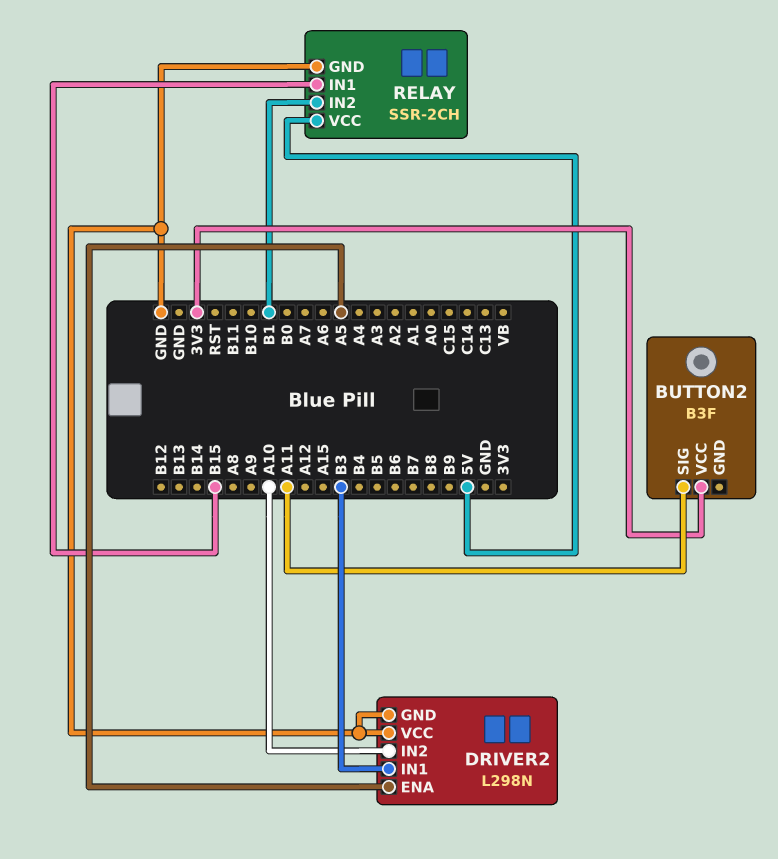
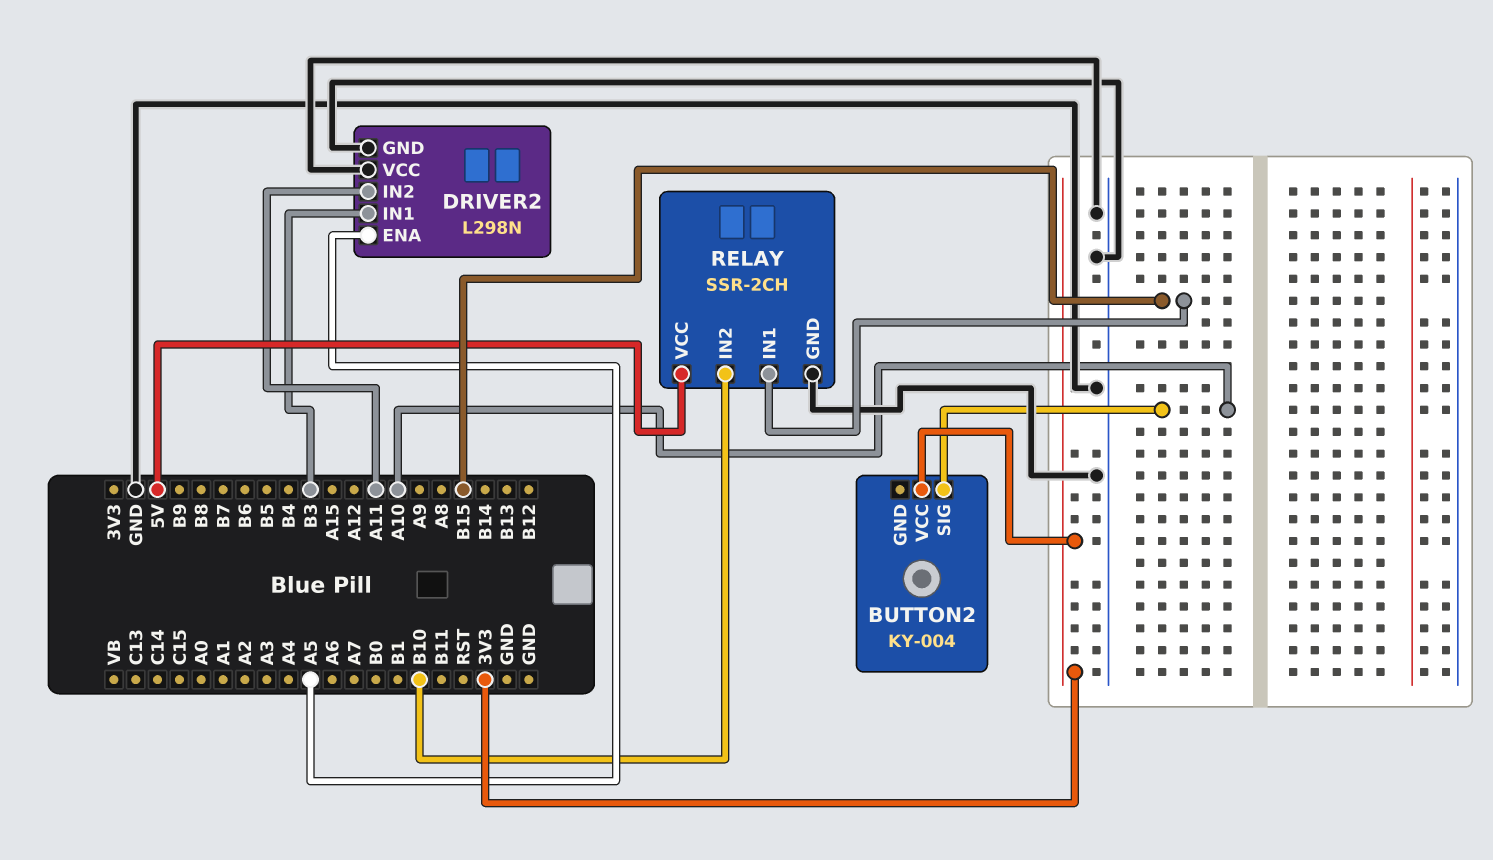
BUTTON2: B3F -> KY-004
BUTTON2 pin SIG: A11 -> A10
DRIVER2 pin IN2: A10 -> A11
RELAY pin IN2: B1 -> B10

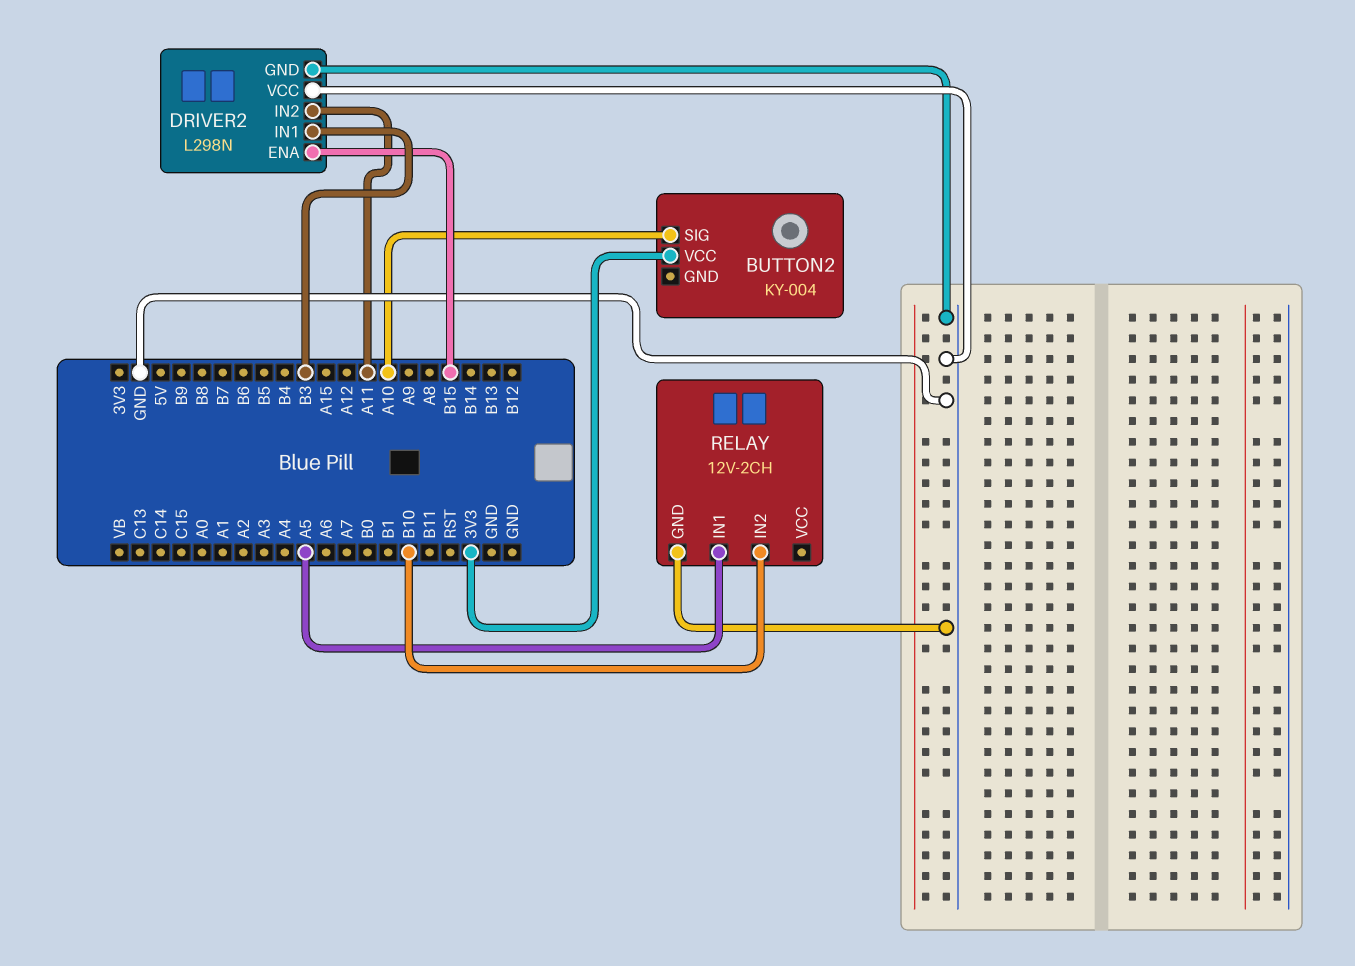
DRIVER2 pin ENA: A5 -> B15
RELAY: SSR-2CH -> 12V-2CH
RELAY pin IN1: B15 -> A5
RELAY pin VCC: 5V -> none

